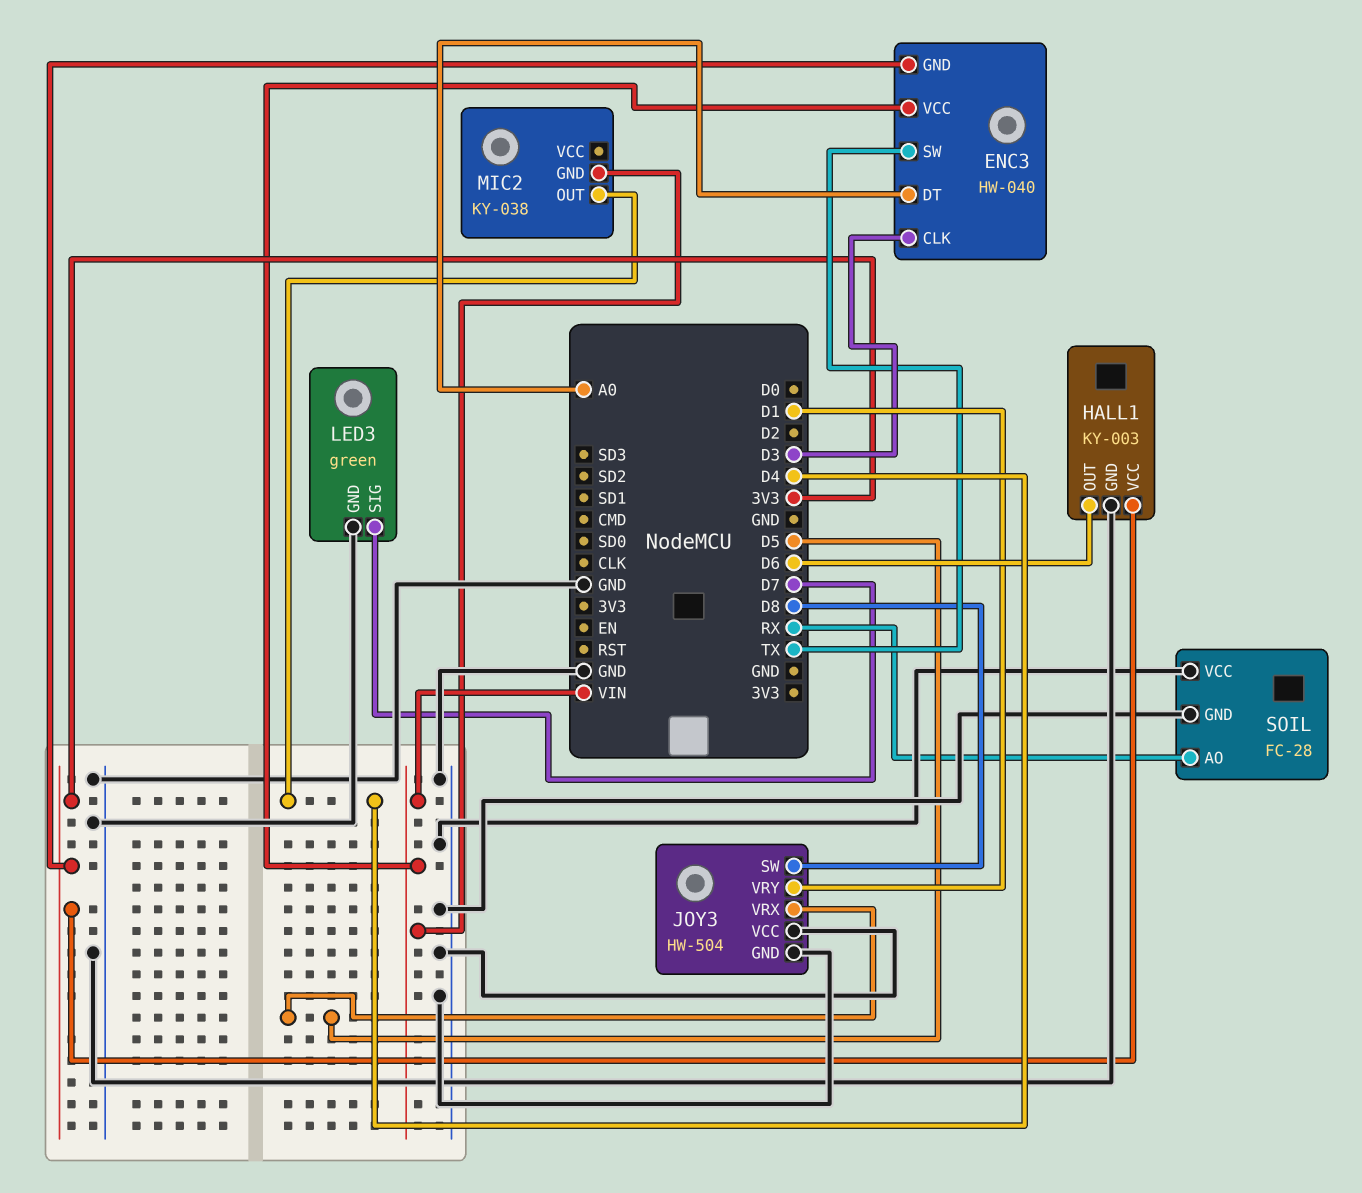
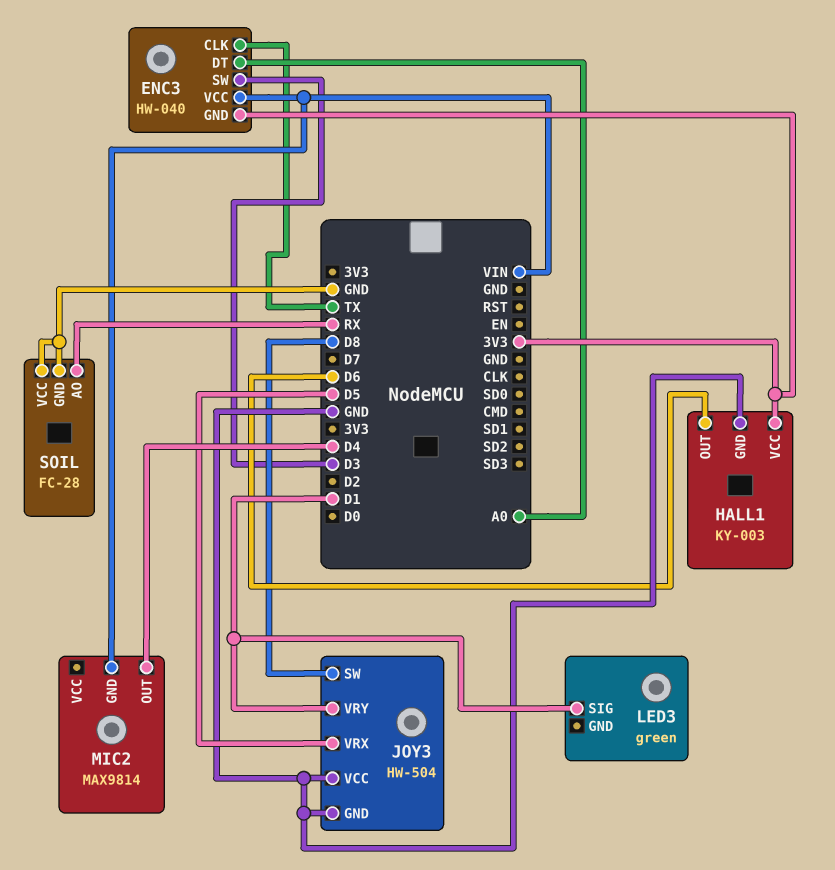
ENC3 pin CLK: D3 -> TX
ENC3 pin SW: TX -> D3
LED3 pin GND: GND -> none
LED3 pin SIG: D7 -> D1
MIC2: KY-038 -> MAX9814

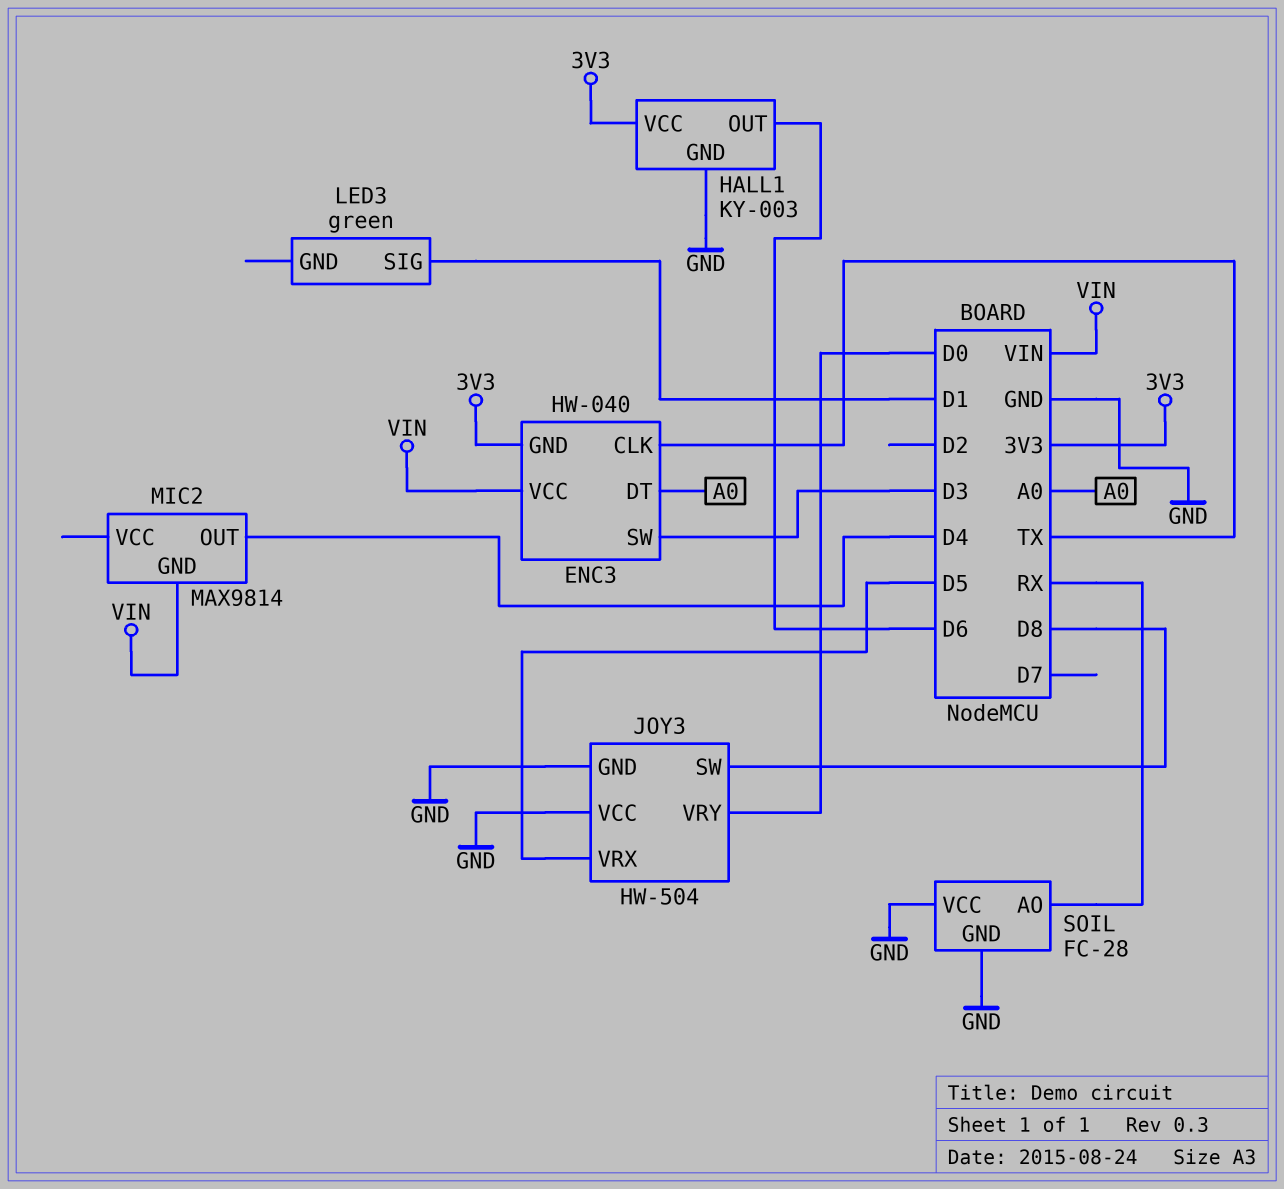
JOY3 pin VRY: D1 -> D0

